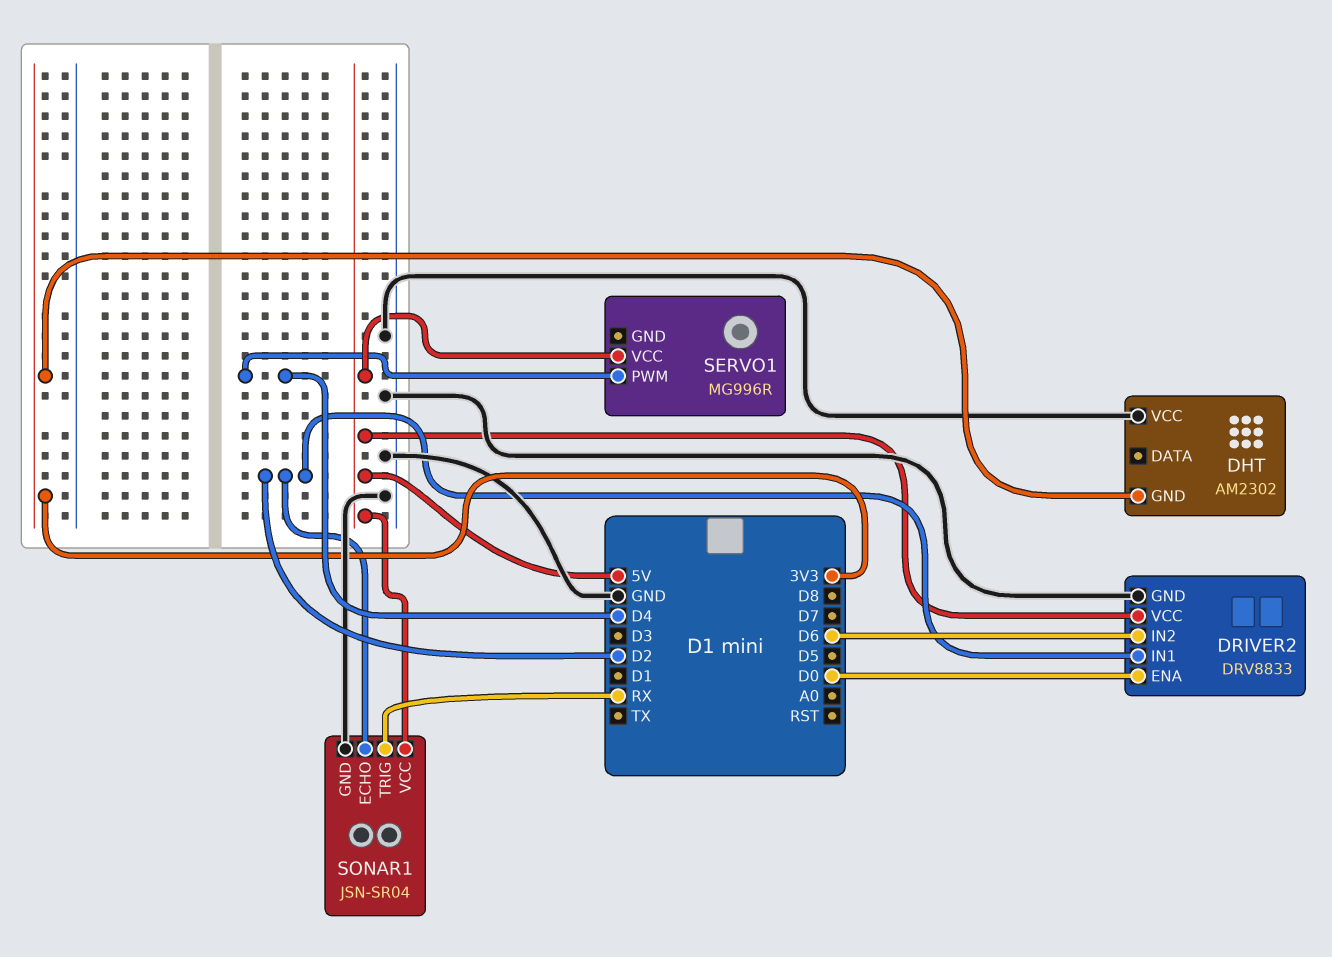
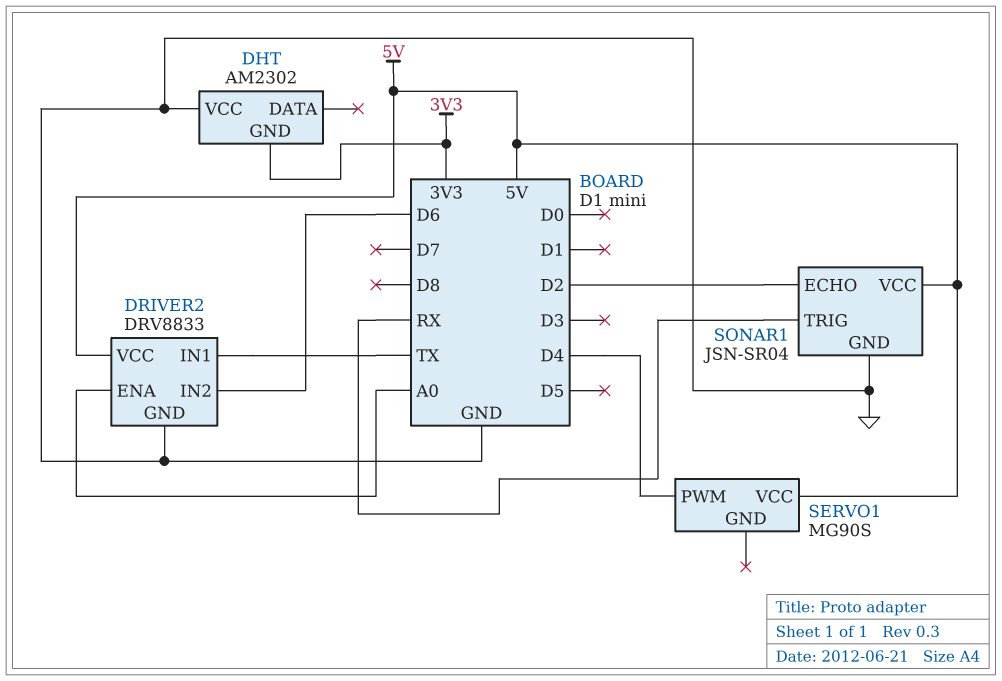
DRIVER2 pin ENA: D0 -> A0
DRIVER2 pin IN1: D2 -> TX
SERVO1: MG996R -> MG90S

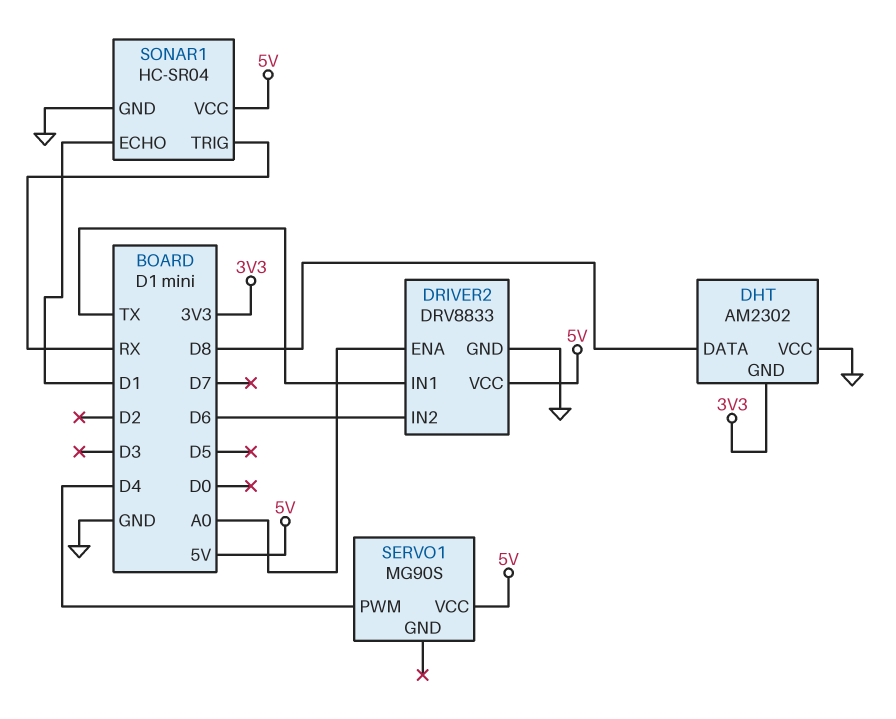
DHT pin DATA: none -> D8
SONAR1: JSN-SR04 -> HC-SR04
SONAR1 pin ECHO: D2 -> D1

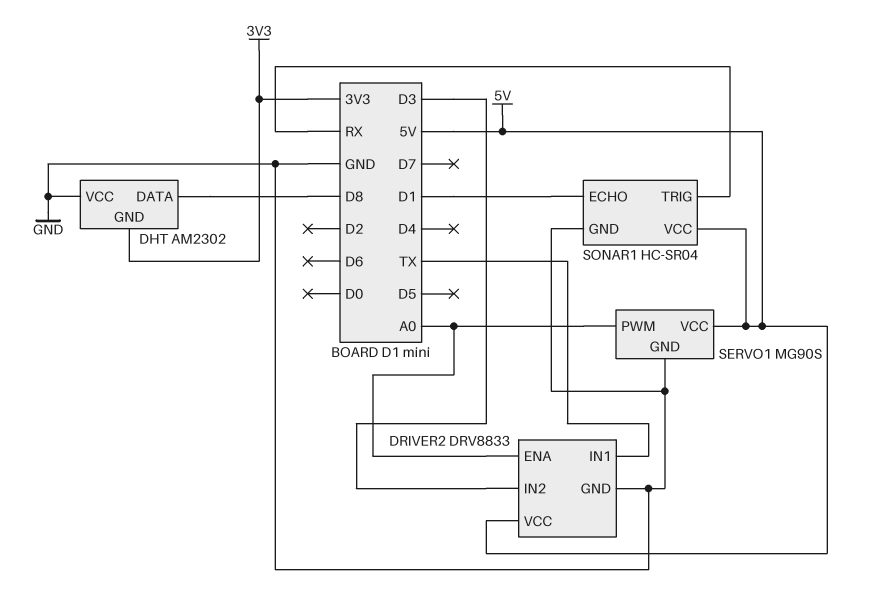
DRIVER2 pin IN2: D6 -> D3
SERVO1 pin GND: none -> GND
SERVO1 pin PWM: D4 -> A0

